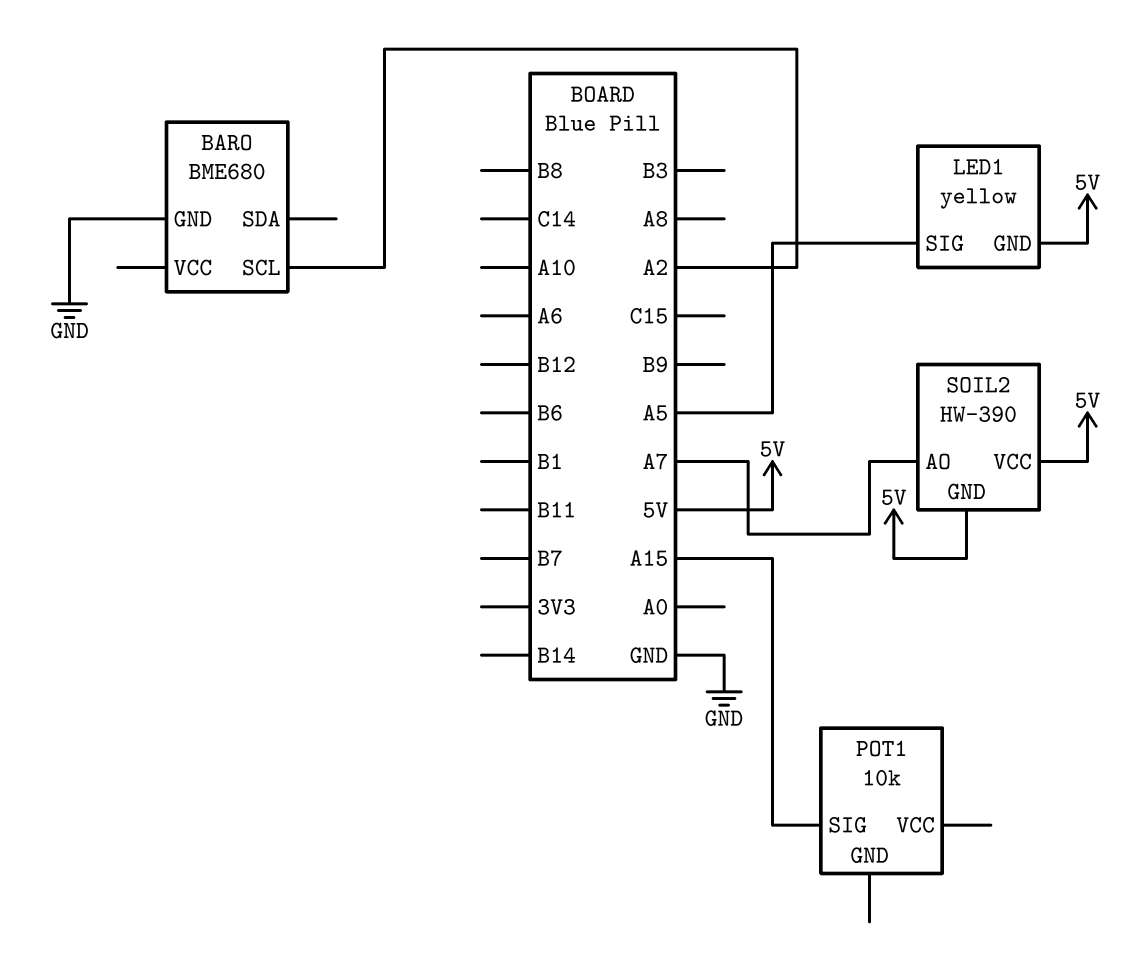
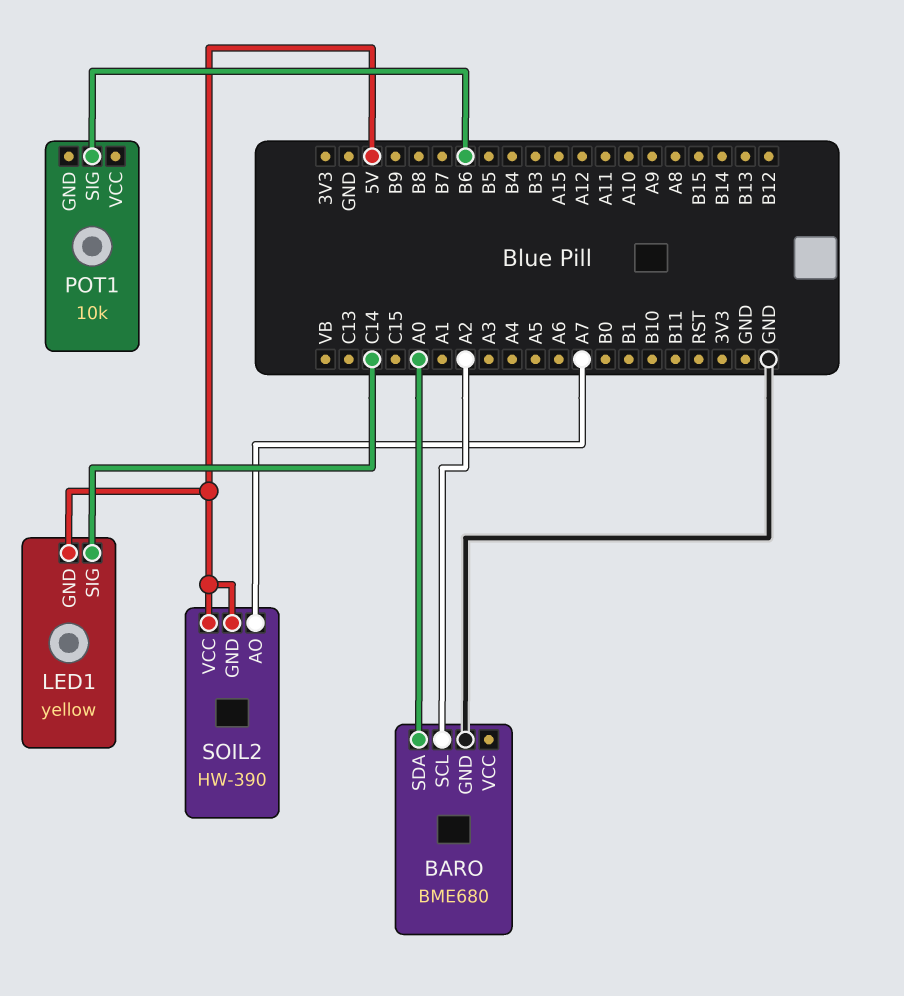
BARO pin SDA: none -> A0
LED1 pin SIG: A5 -> C14
POT1 pin SIG: A15 -> B6

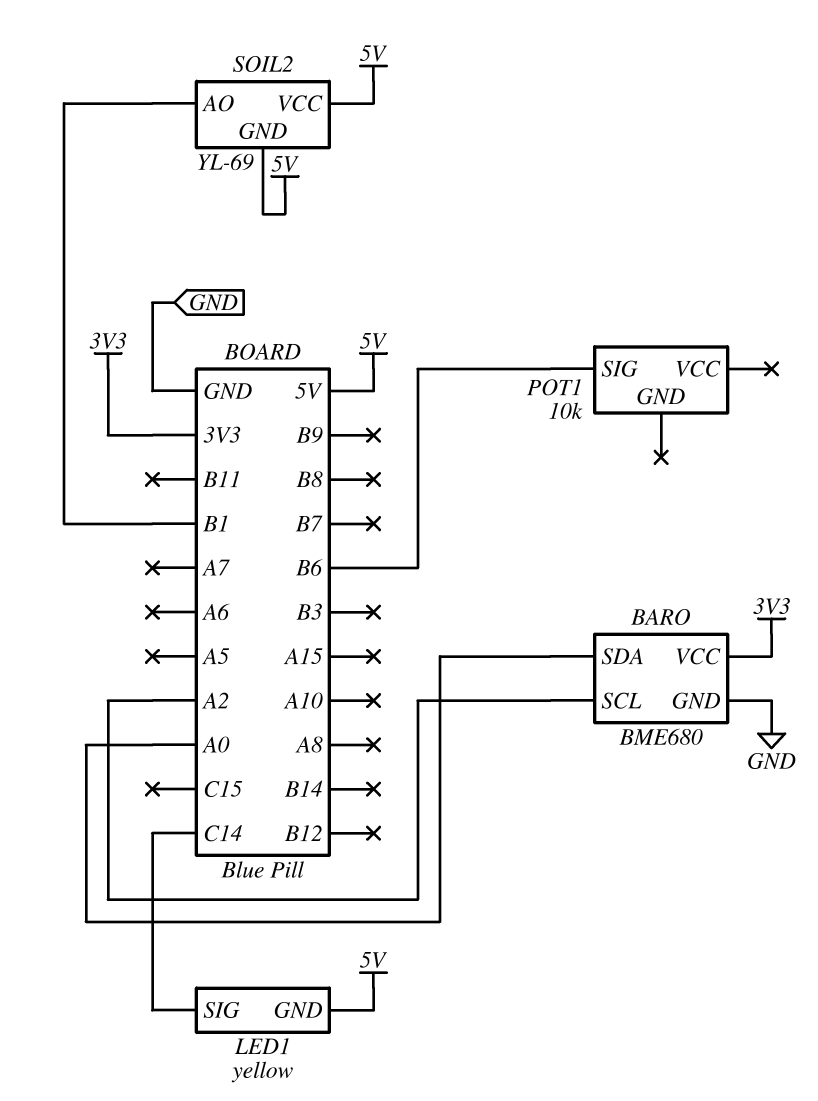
BARO pin VCC: none -> 3V3
SOIL2: HW-390 -> YL-69
SOIL2 pin AO: A7 -> B1

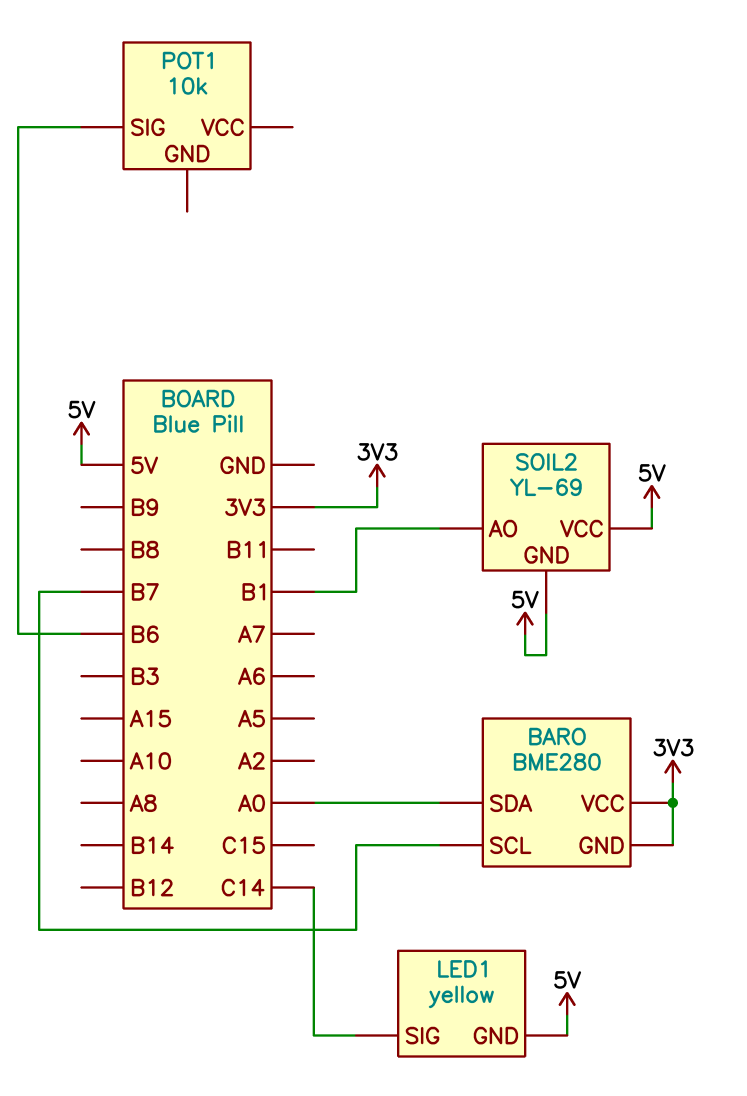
BARO: BME680 -> BME280
BARO pin GND: GND -> 3V3
BARO pin SCL: A2 -> B7

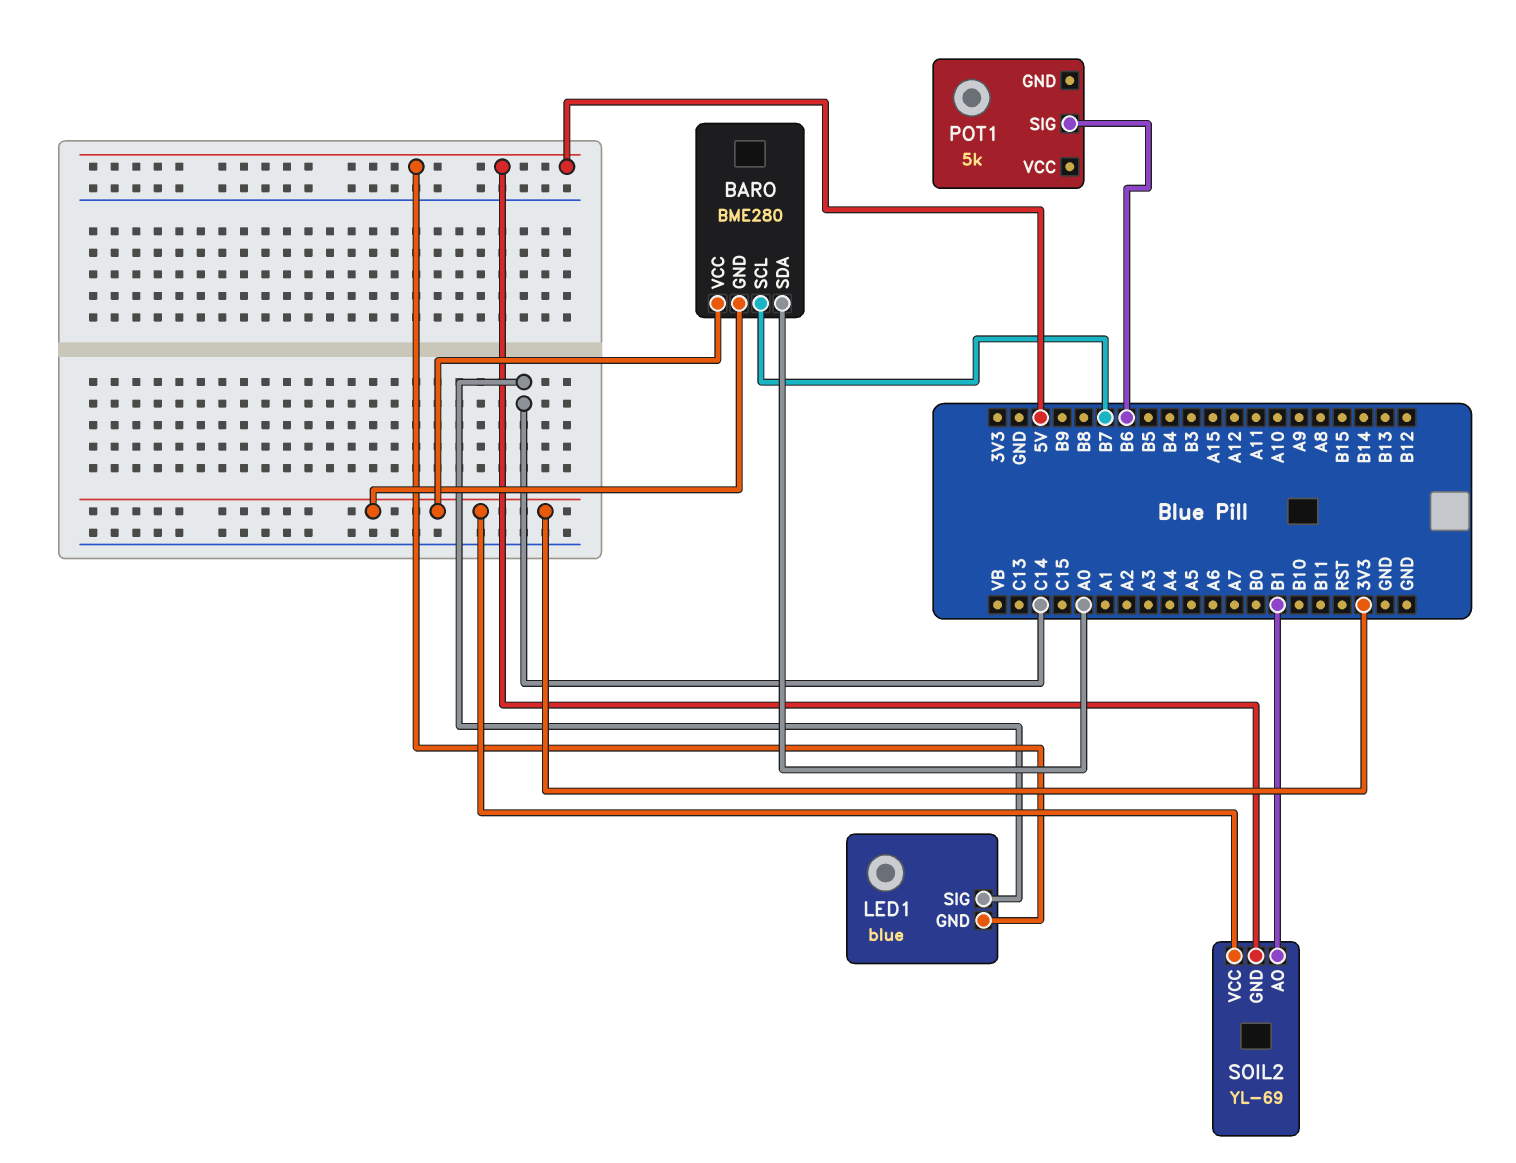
LED1: yellow -> blue
POT1: 10k -> 5k
SOIL2 pin VCC: 5V -> 3V3

